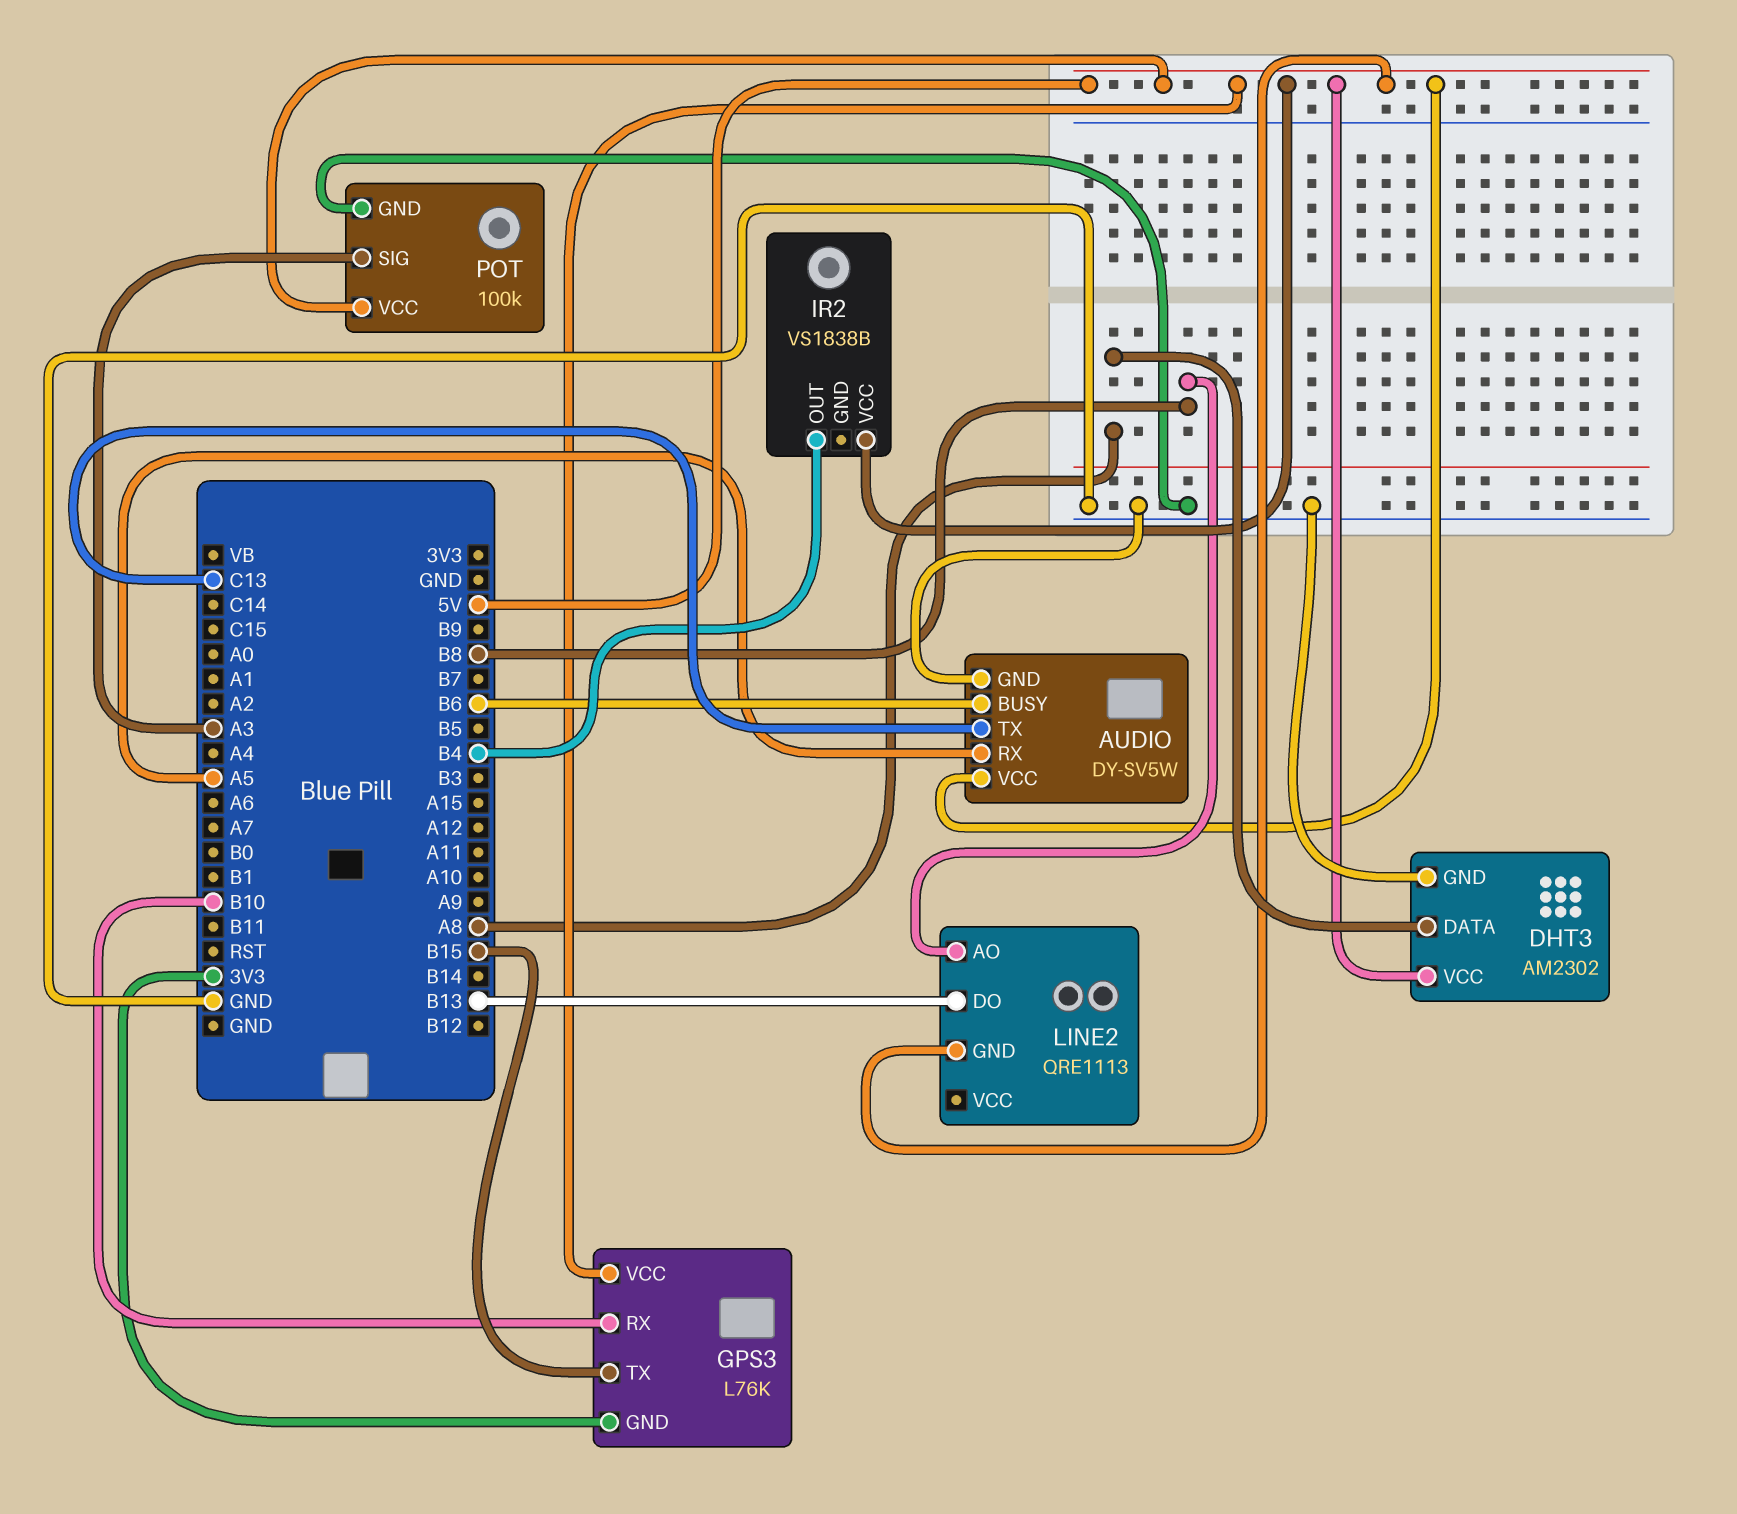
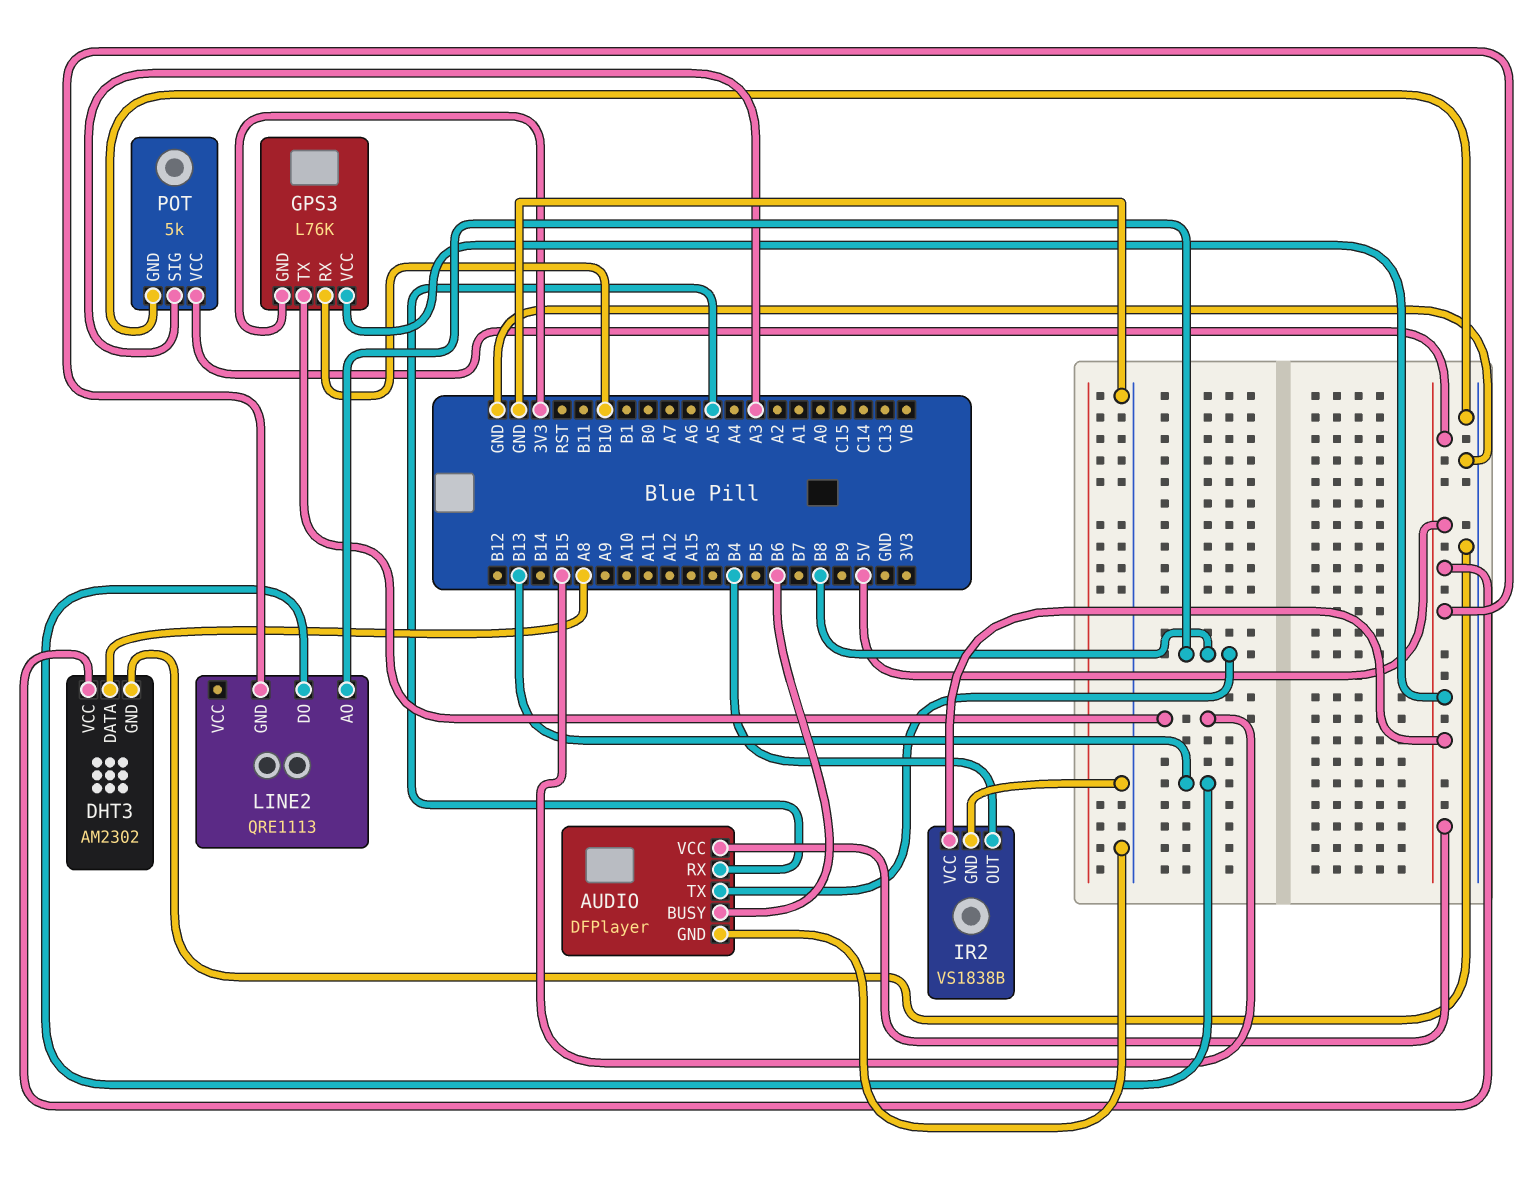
AUDIO: DY-SV5W -> DFPlayer
AUDIO pin TX: C13 -> B8
IR2 pin GND: none -> GND
POT: 100k -> 5k

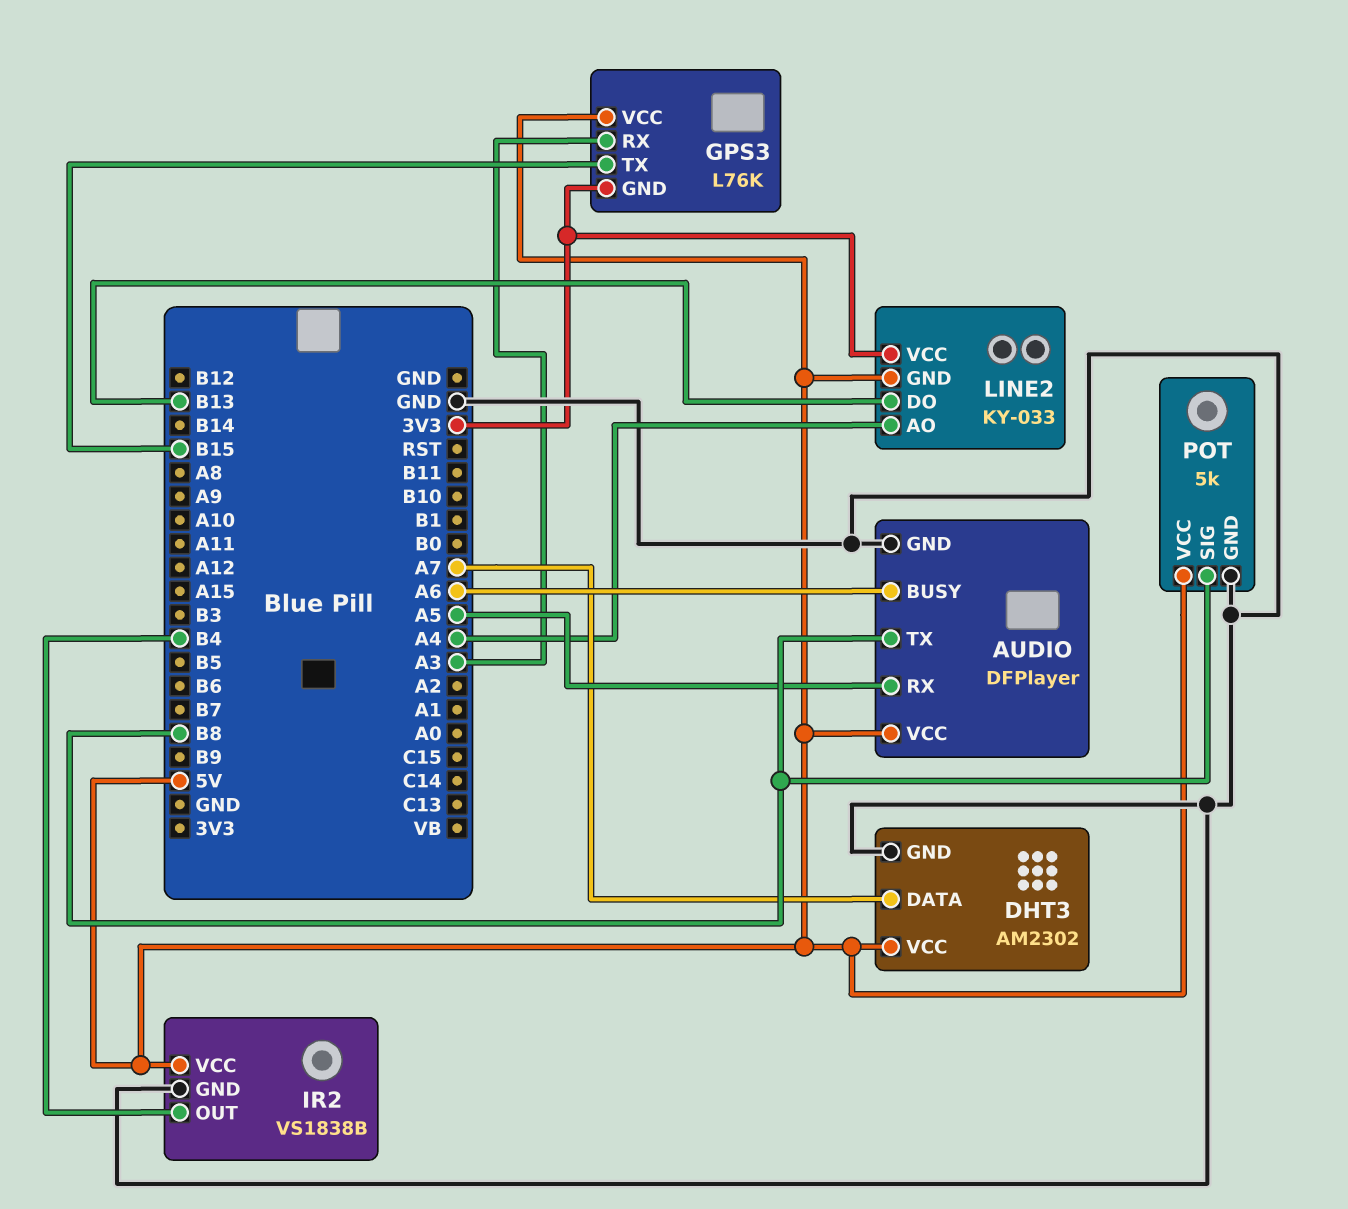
AUDIO pin BUSY: B6 -> A6
DHT3 pin DATA: A8 -> A7
GPS3 pin RX: B10 -> A3
LINE2: QRE1113 -> KY-033
LINE2 pin AO: B8 -> A4
LINE2 pin VCC: none -> 3V3
POT pin SIG: A3 -> B8

